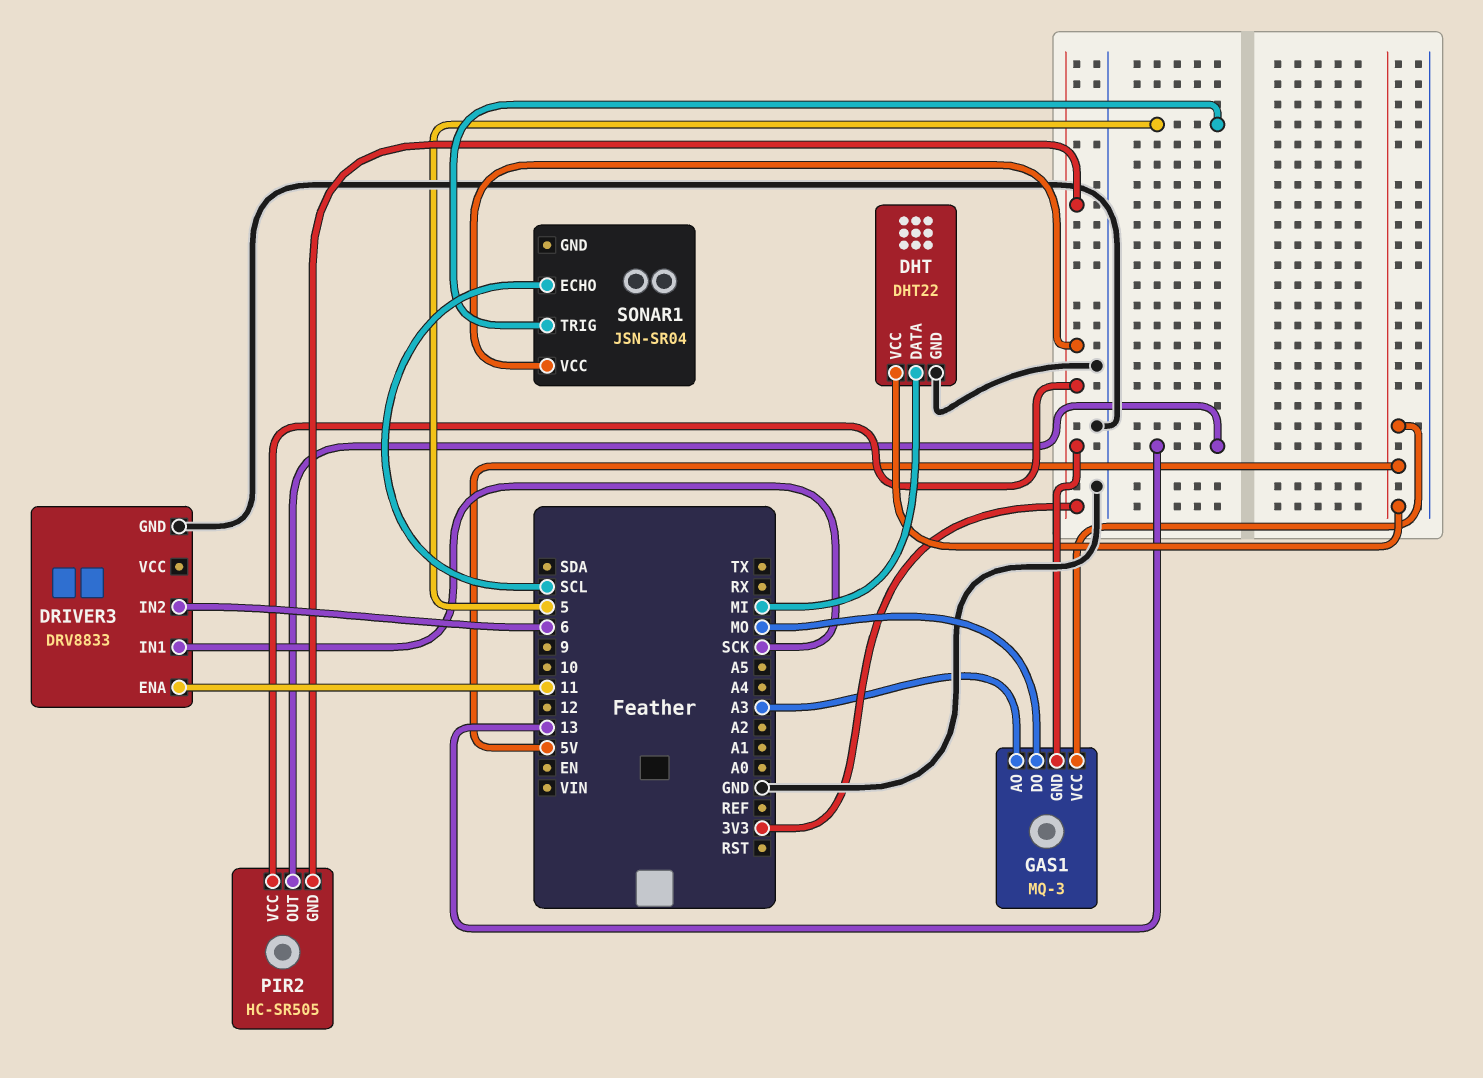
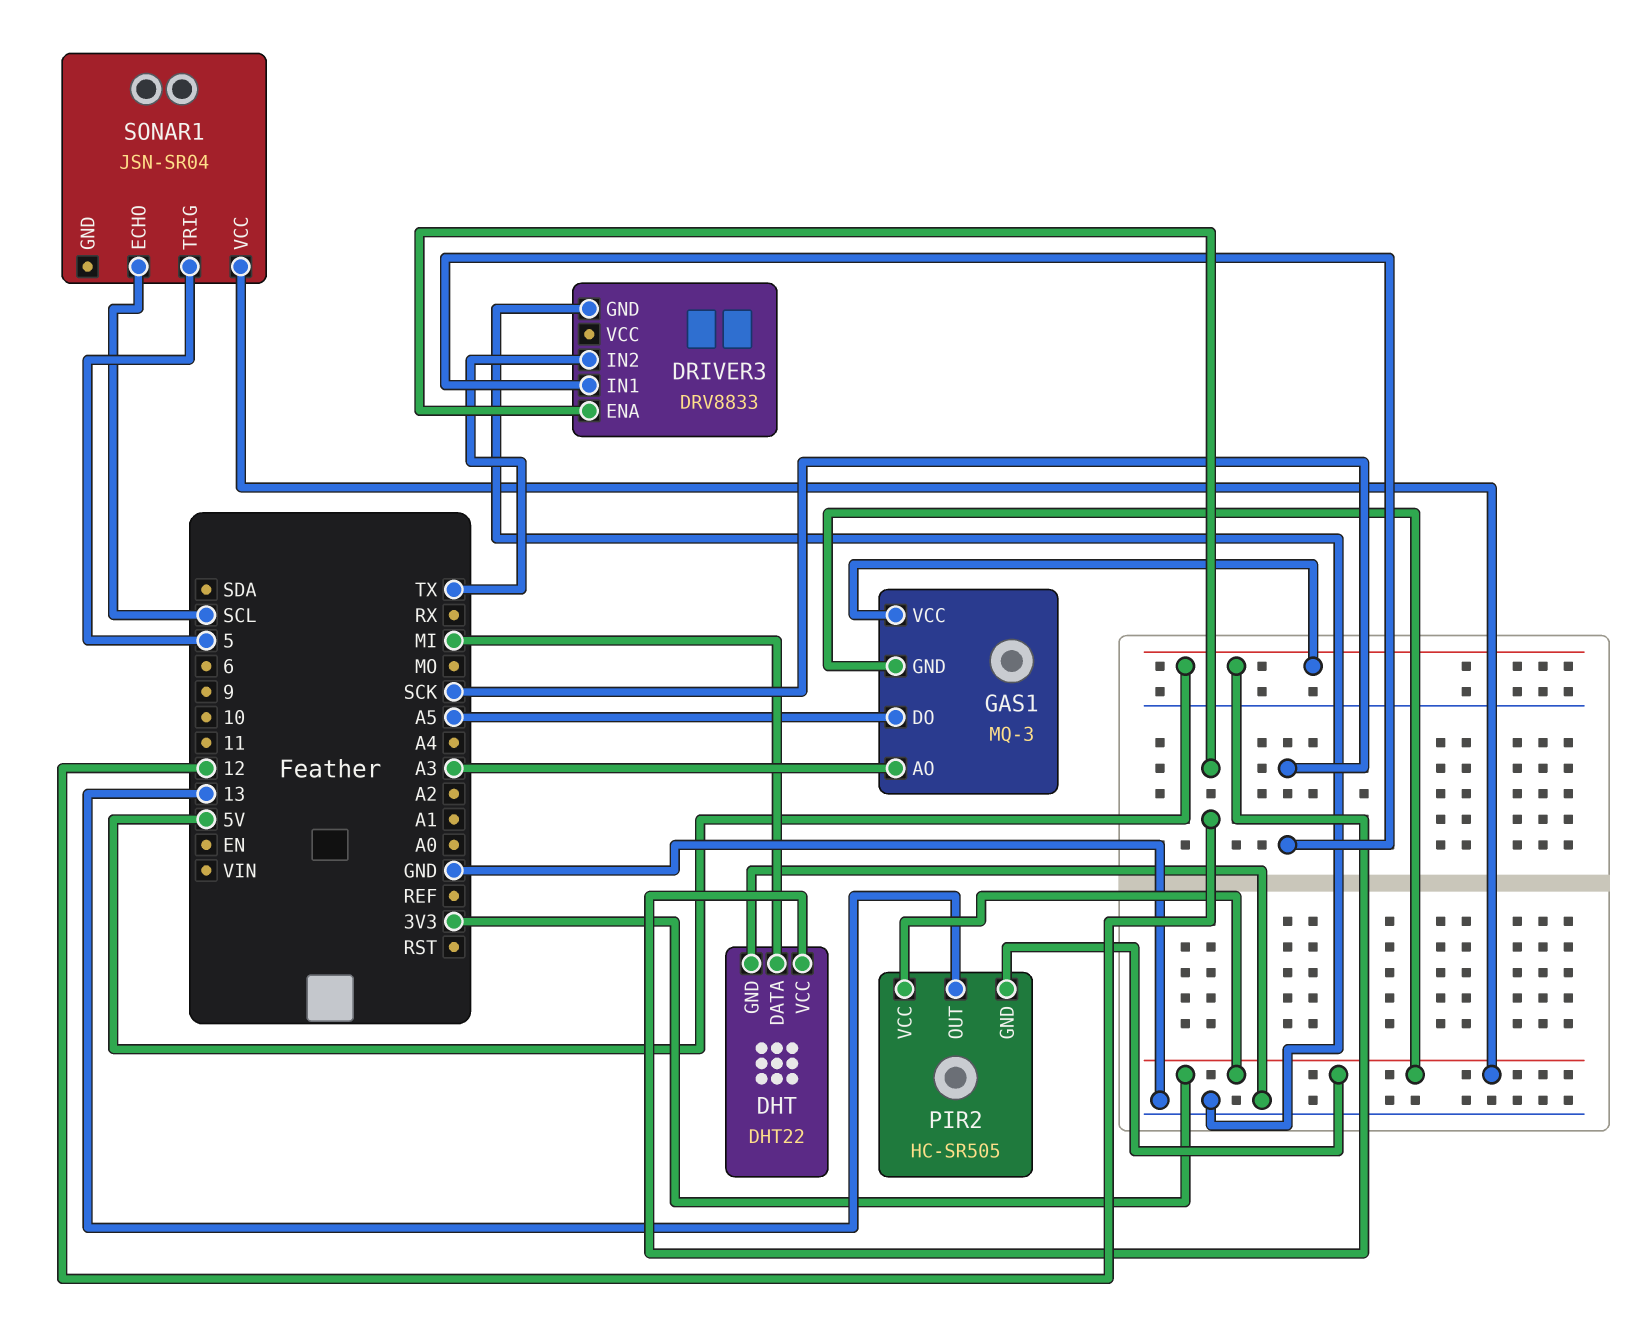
DRIVER3 pin ENA: 11 -> 12
DRIVER3 pin IN2: 6 -> TX
GAS1 pin DO: MO -> A5

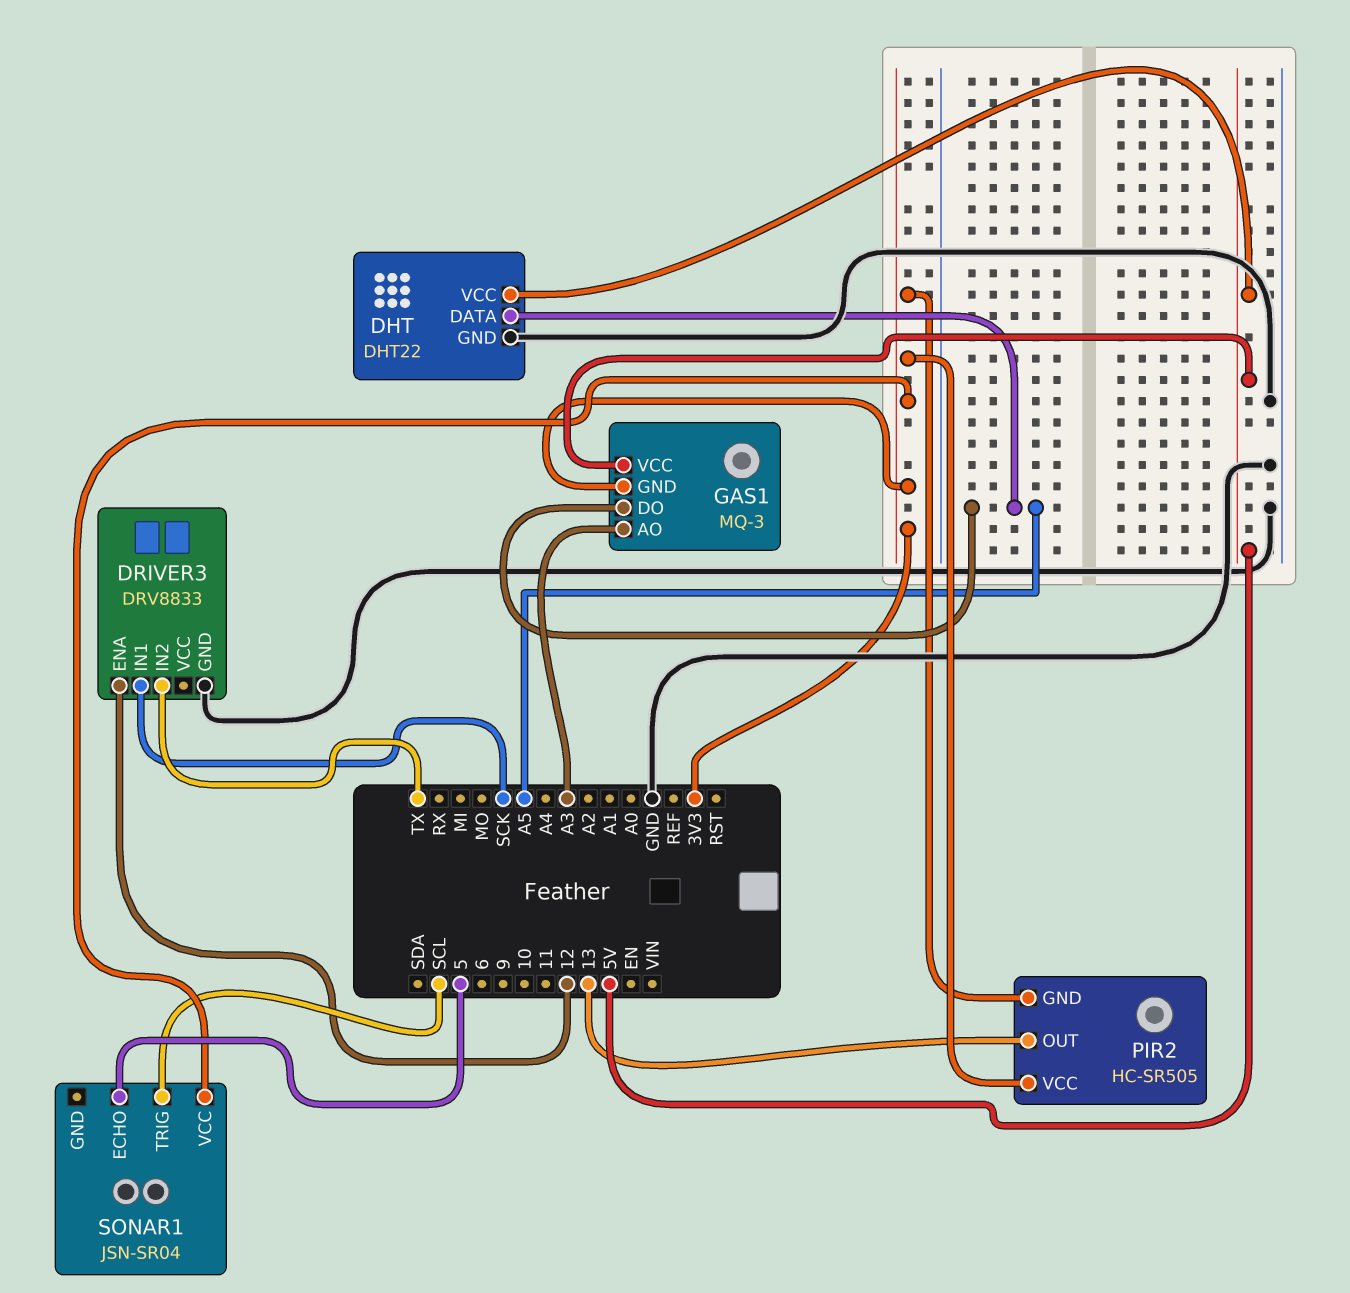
DHT pin DATA: MI -> A5
SONAR1 pin ECHO: SCL -> 5
SONAR1 pin TRIG: 5 -> SCL

